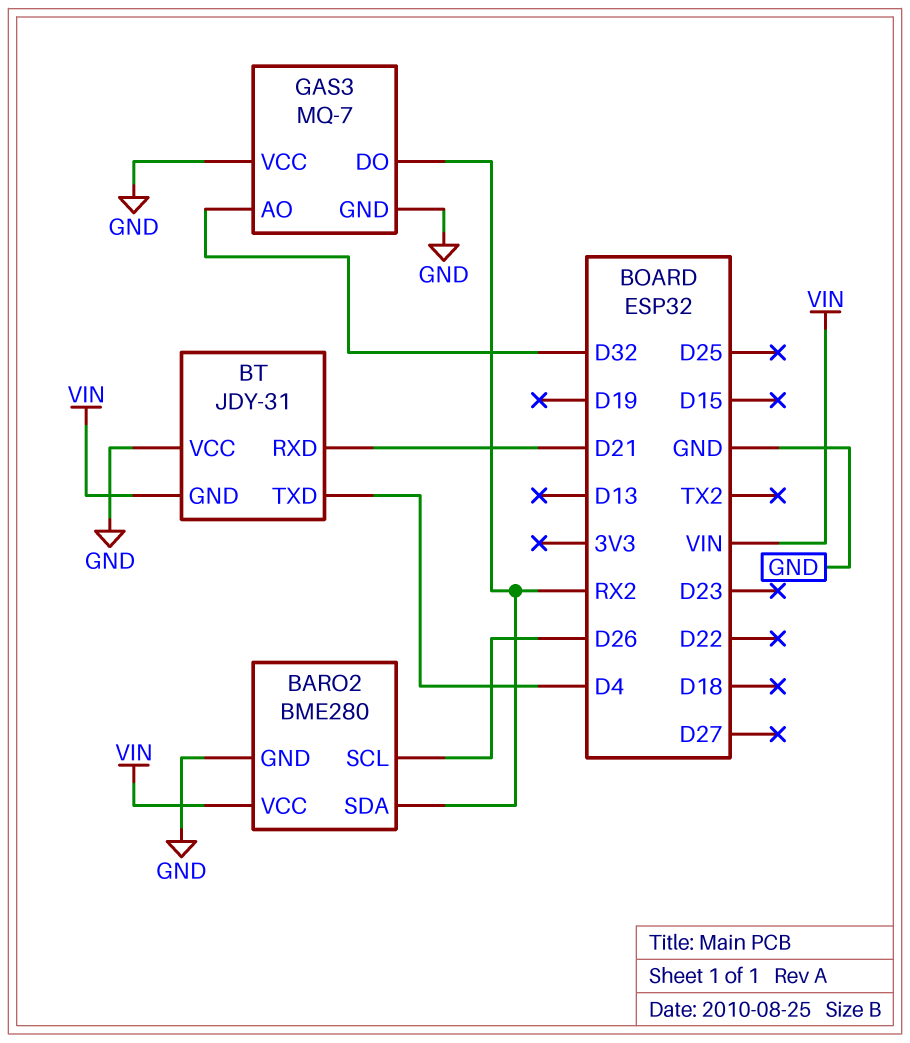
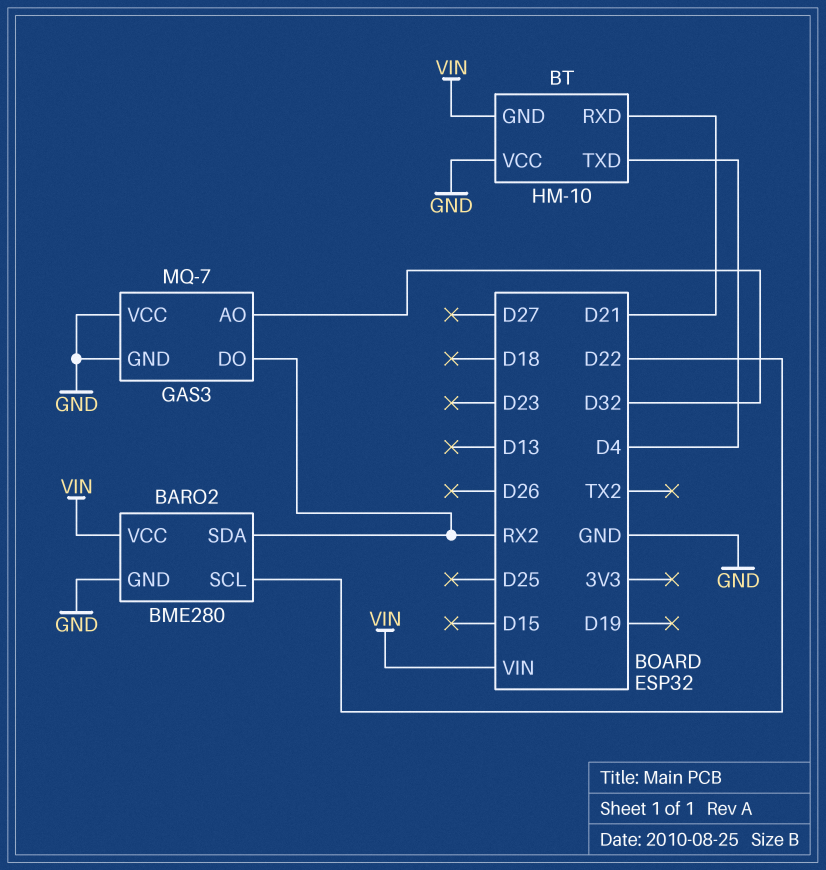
BARO2 pin SCL: D26 -> D22
BT: JDY-31 -> HM-10

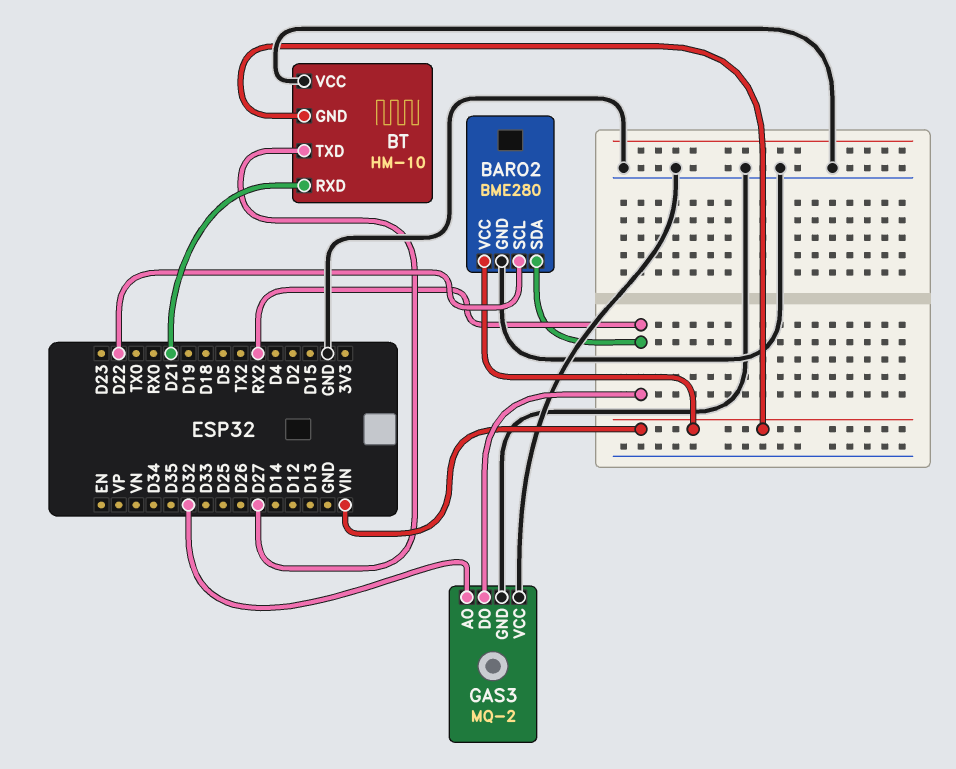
BT pin TXD: D4 -> D27
GAS3: MQ-7 -> MQ-2

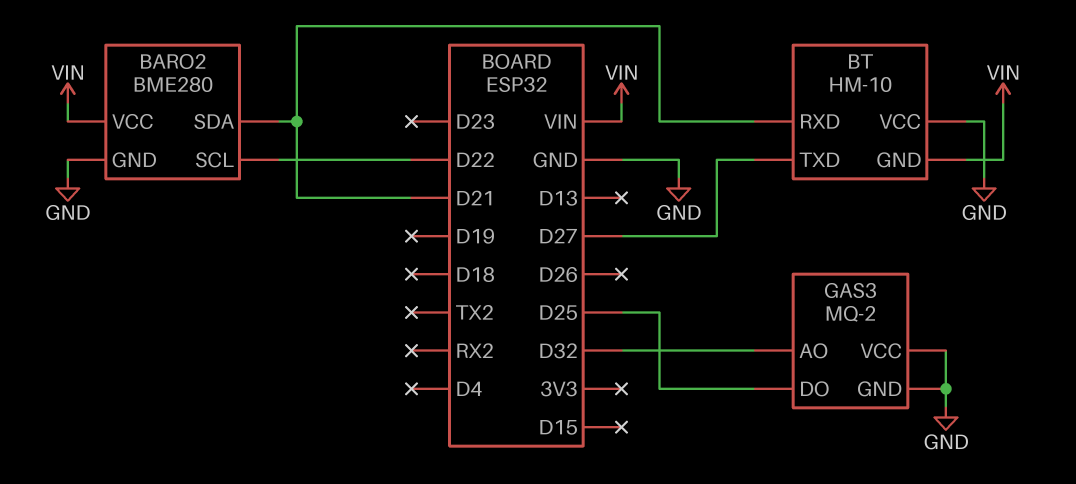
BARO2 pin SDA: RX2 -> D21
GAS3 pin DO: RX2 -> D25

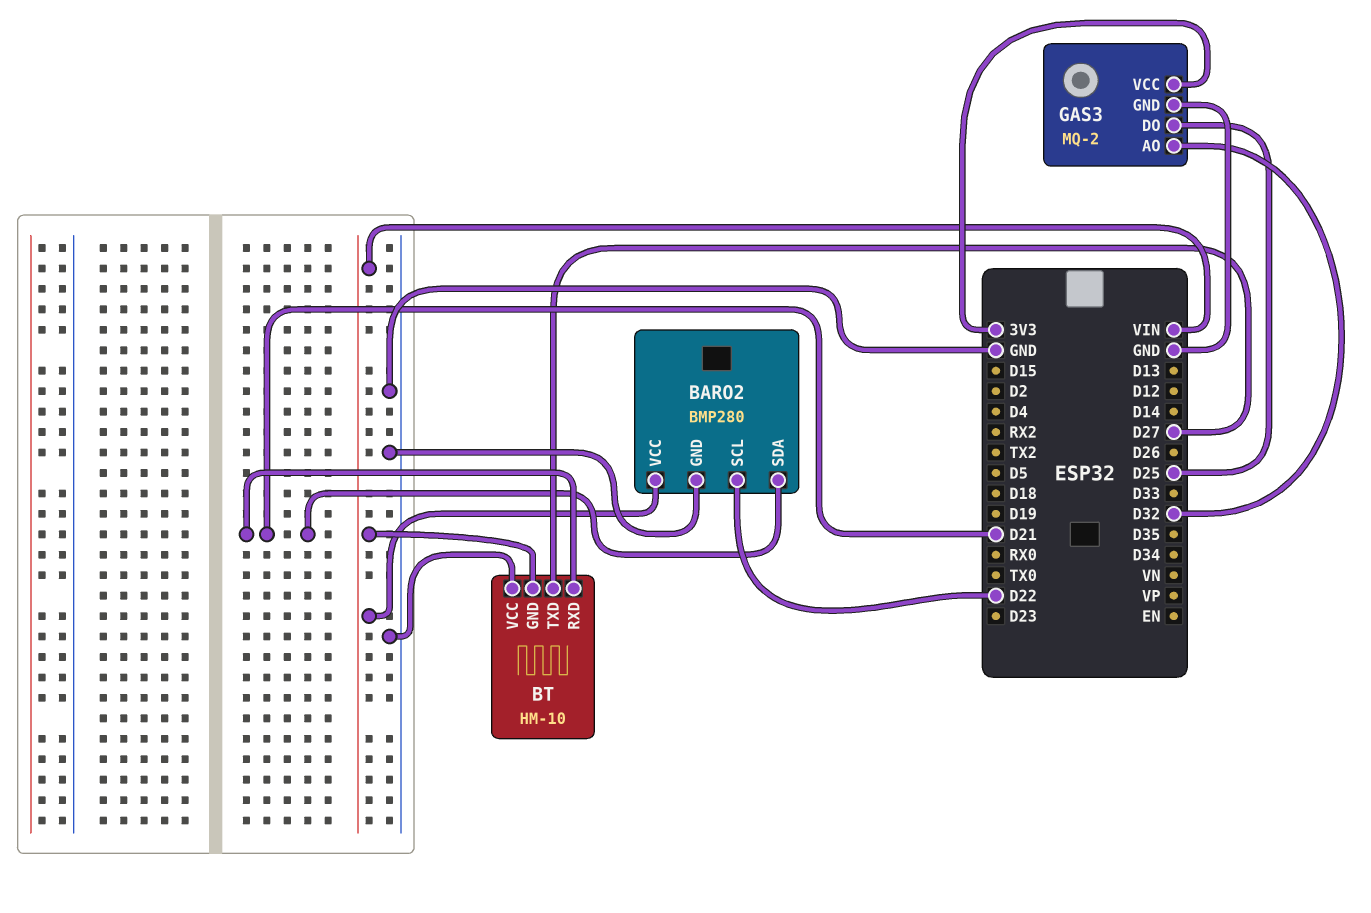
BARO2: BME280 -> BMP280
GAS3 pin VCC: GND -> 3V3

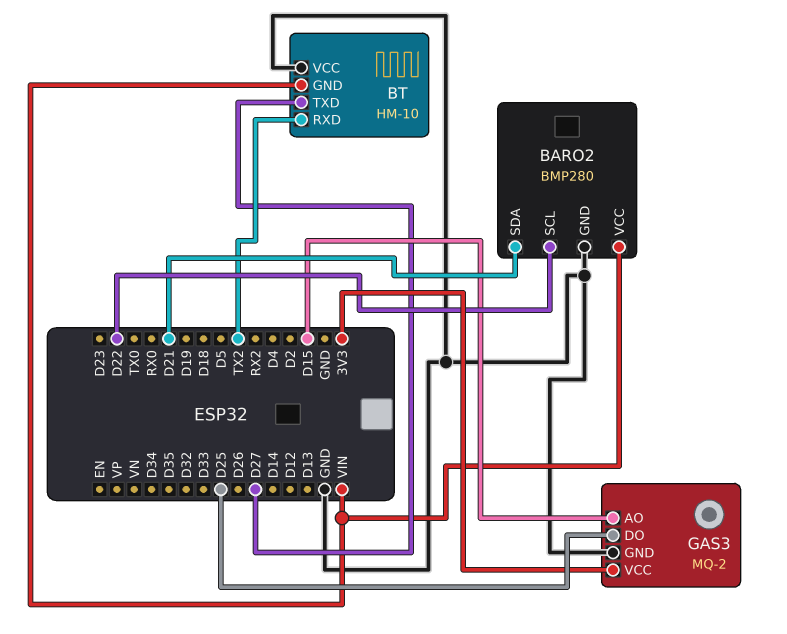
BT pin RXD: D21 -> TX2
GAS3 pin AO: D32 -> D15

